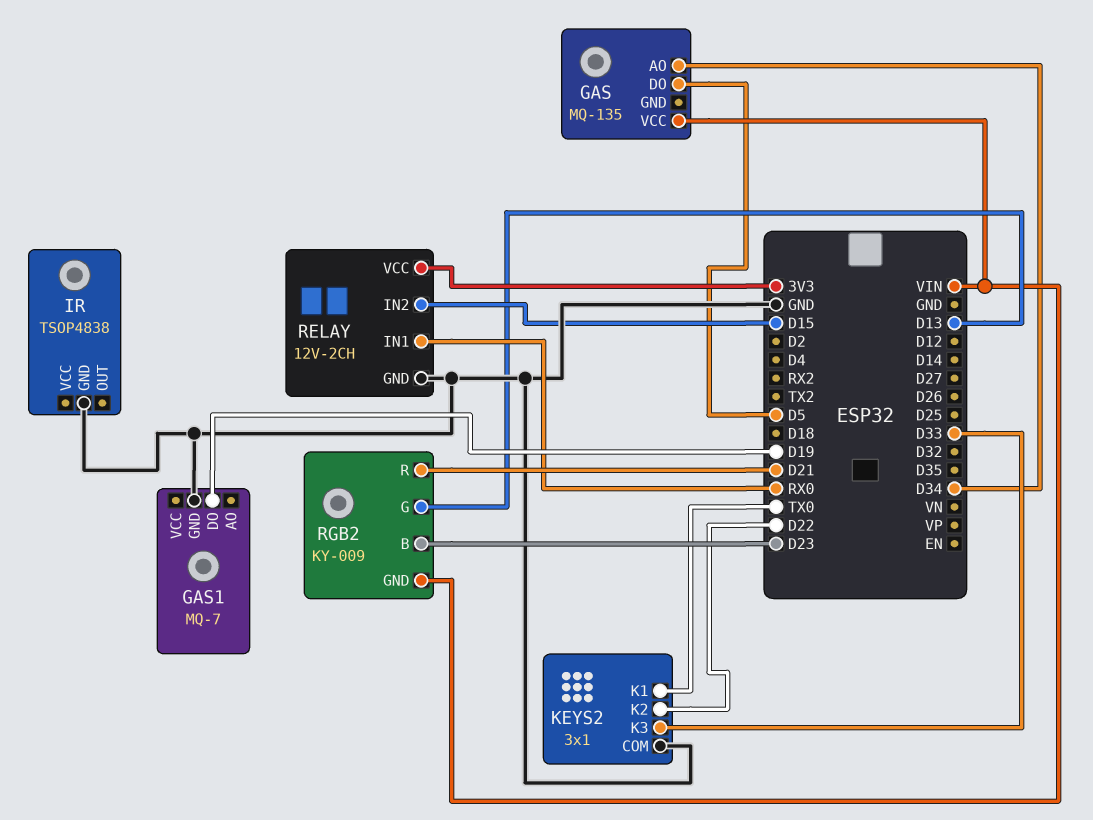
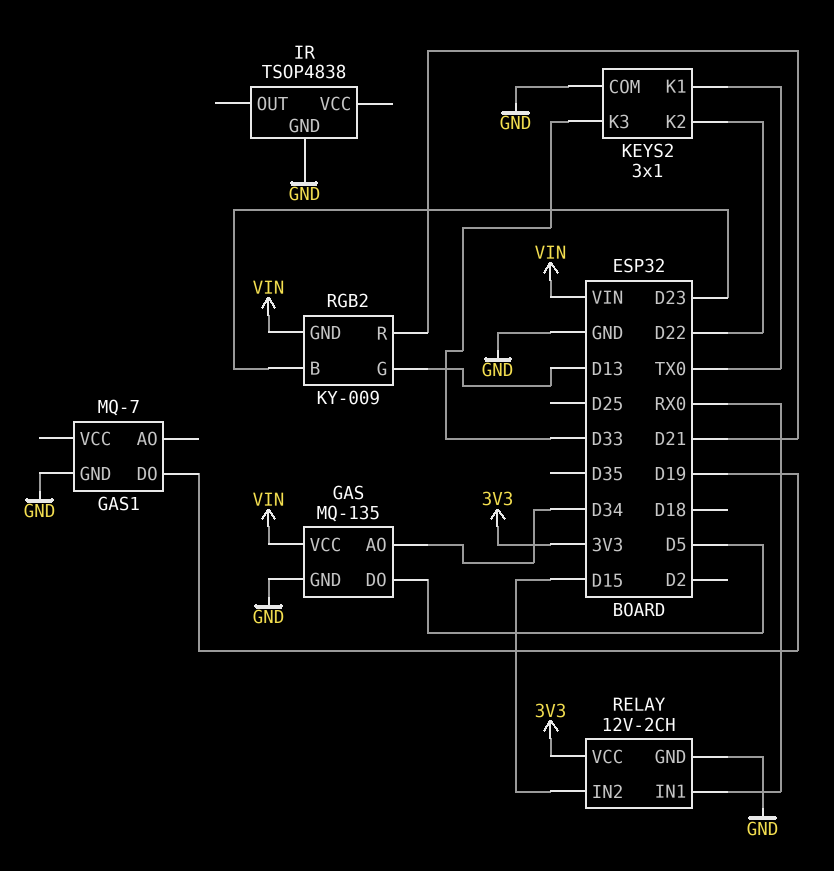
GAS pin GND: none -> GND

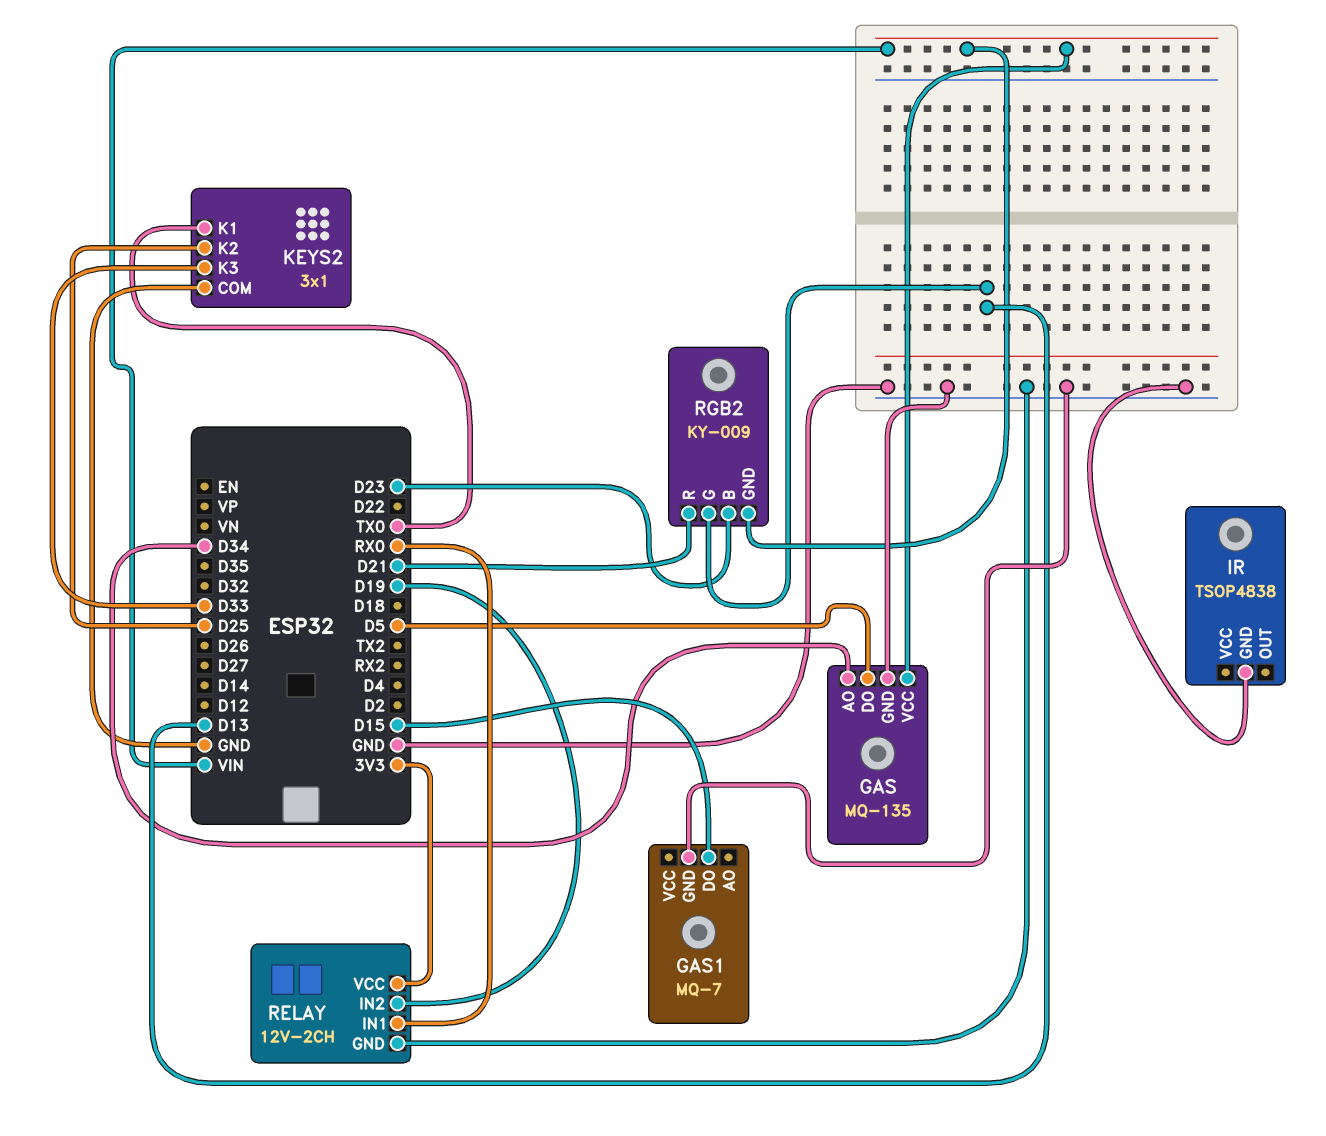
GAS1 pin DO: D19 -> D15
KEYS2 pin K2: D22 -> D25
RELAY pin IN2: D15 -> D19

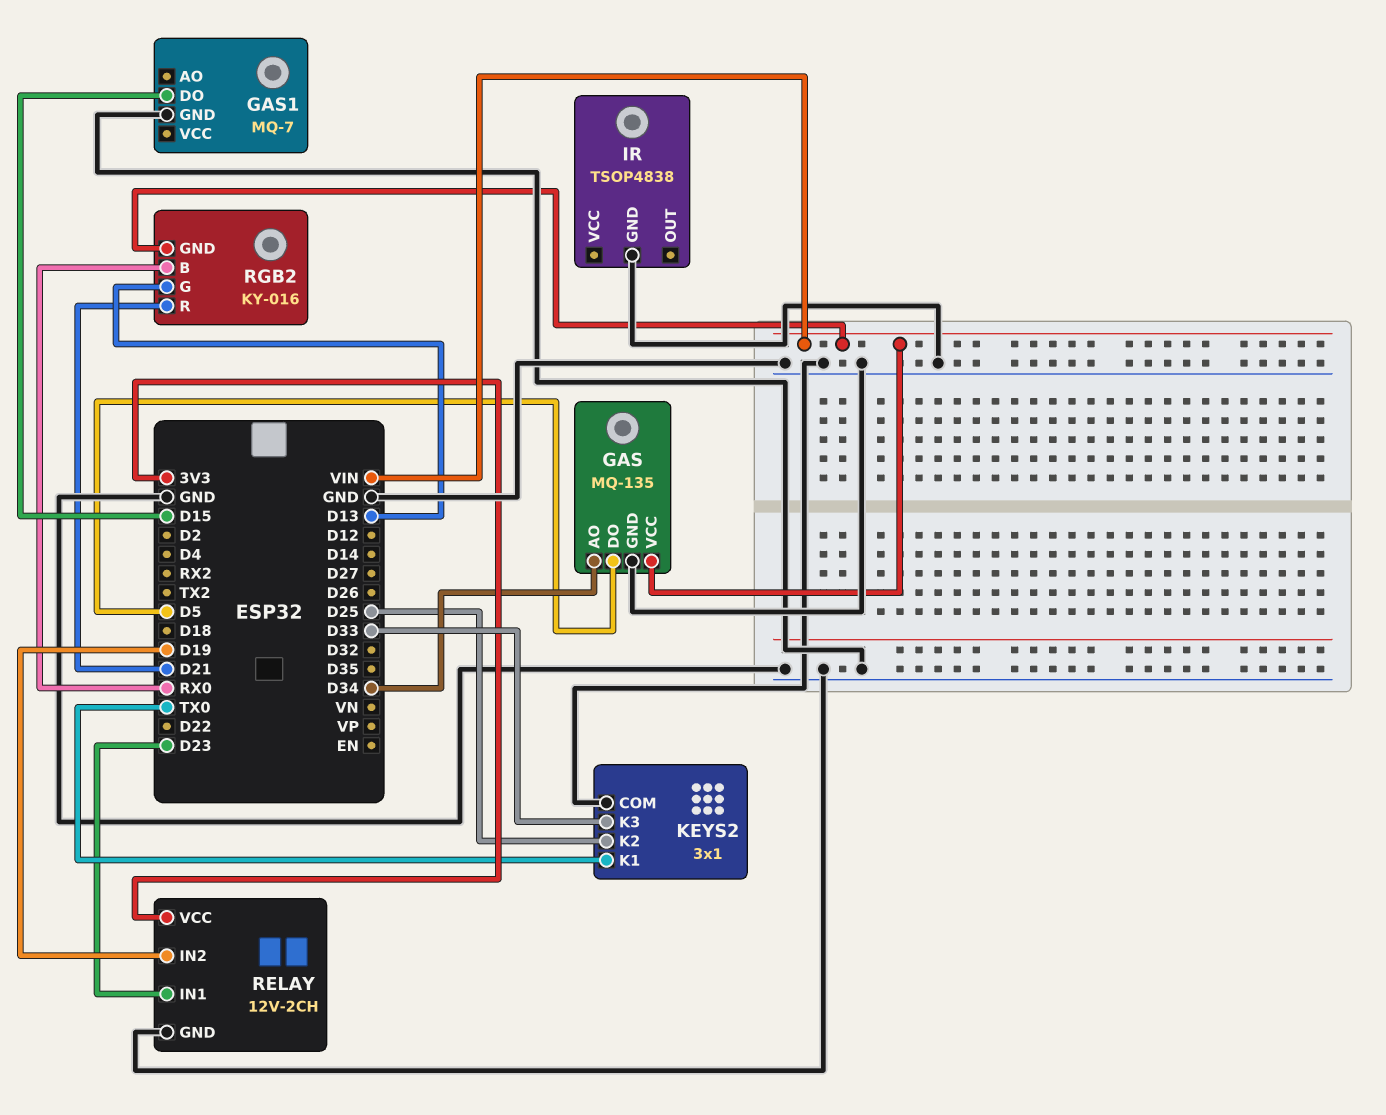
RELAY pin IN1: RX0 -> D23
RGB2: KY-009 -> KY-016
RGB2 pin B: D23 -> RX0

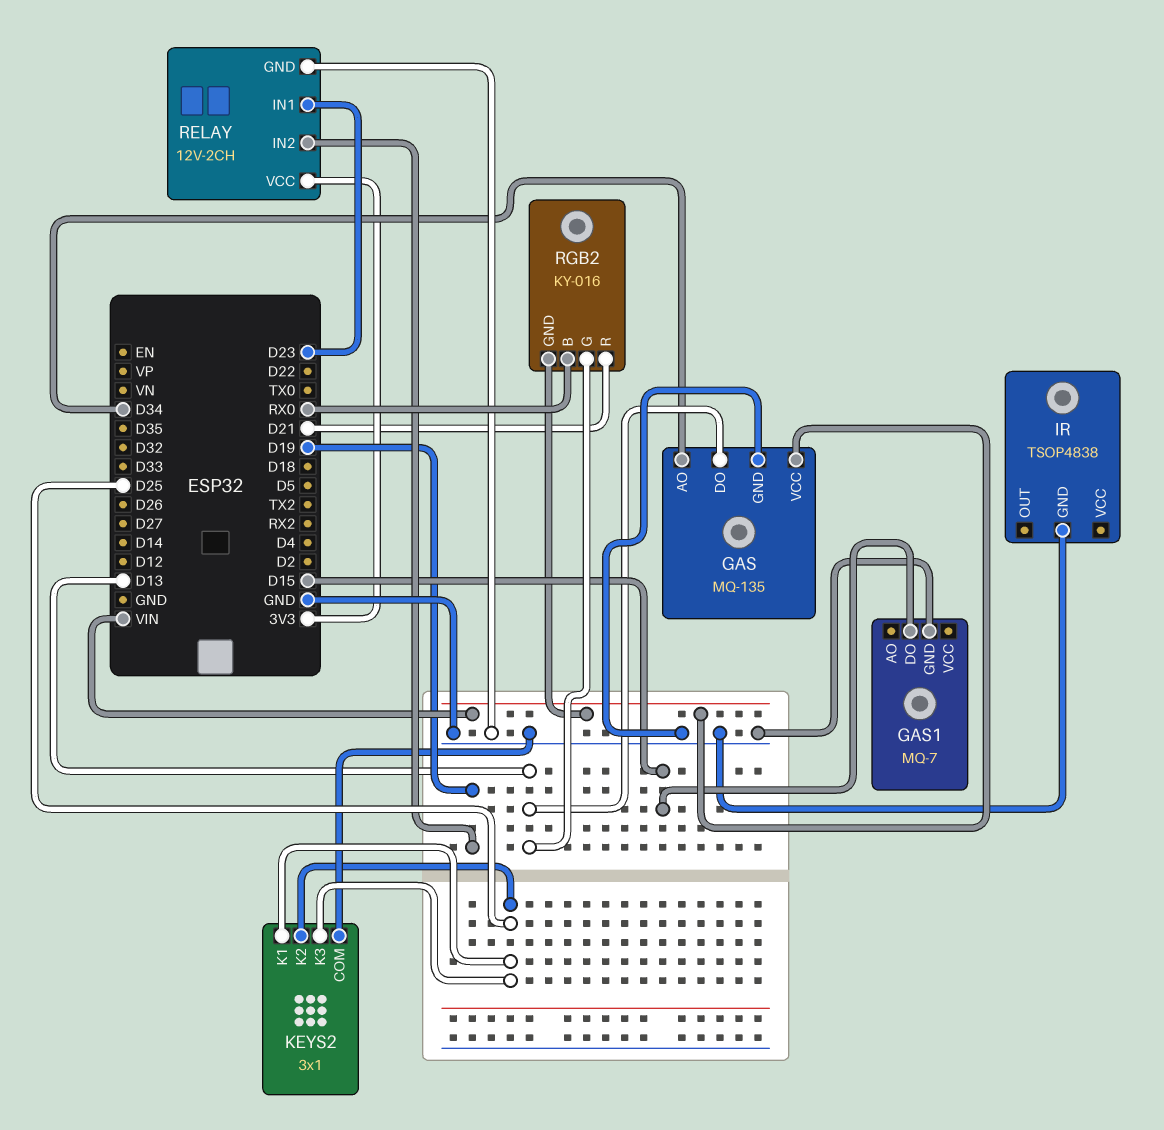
GAS pin DO: D5 -> D13
KEYS2 pin K1: TX0 -> D25
KEYS2 pin K3: D33 -> D25

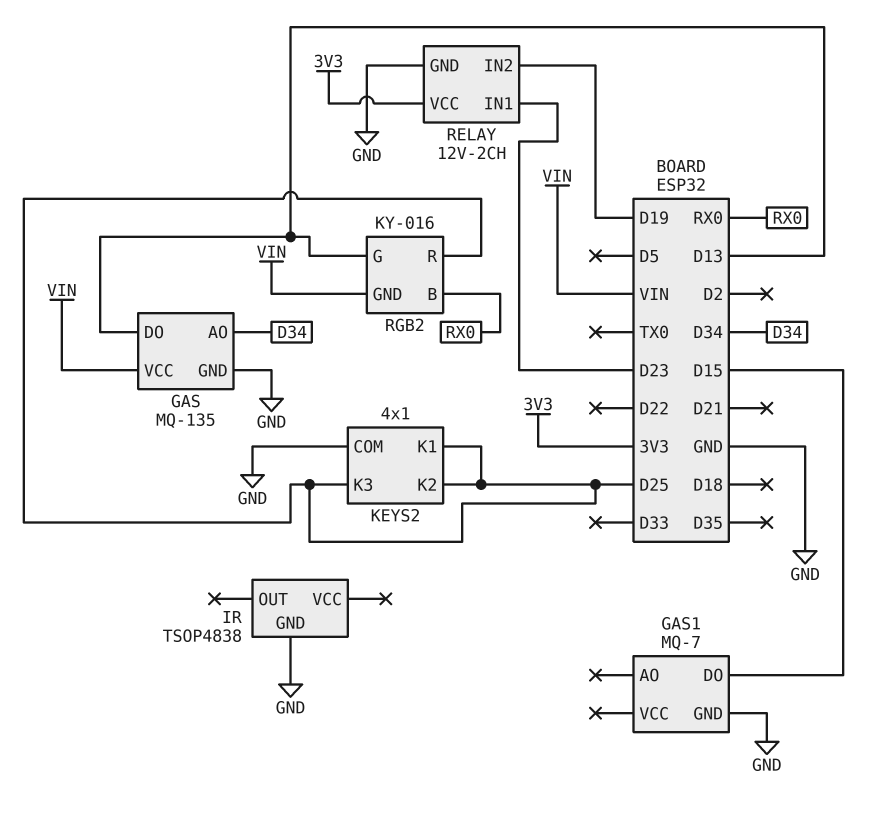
KEYS2: 3x1 -> 4x1
RGB2 pin R: D21 -> D25

